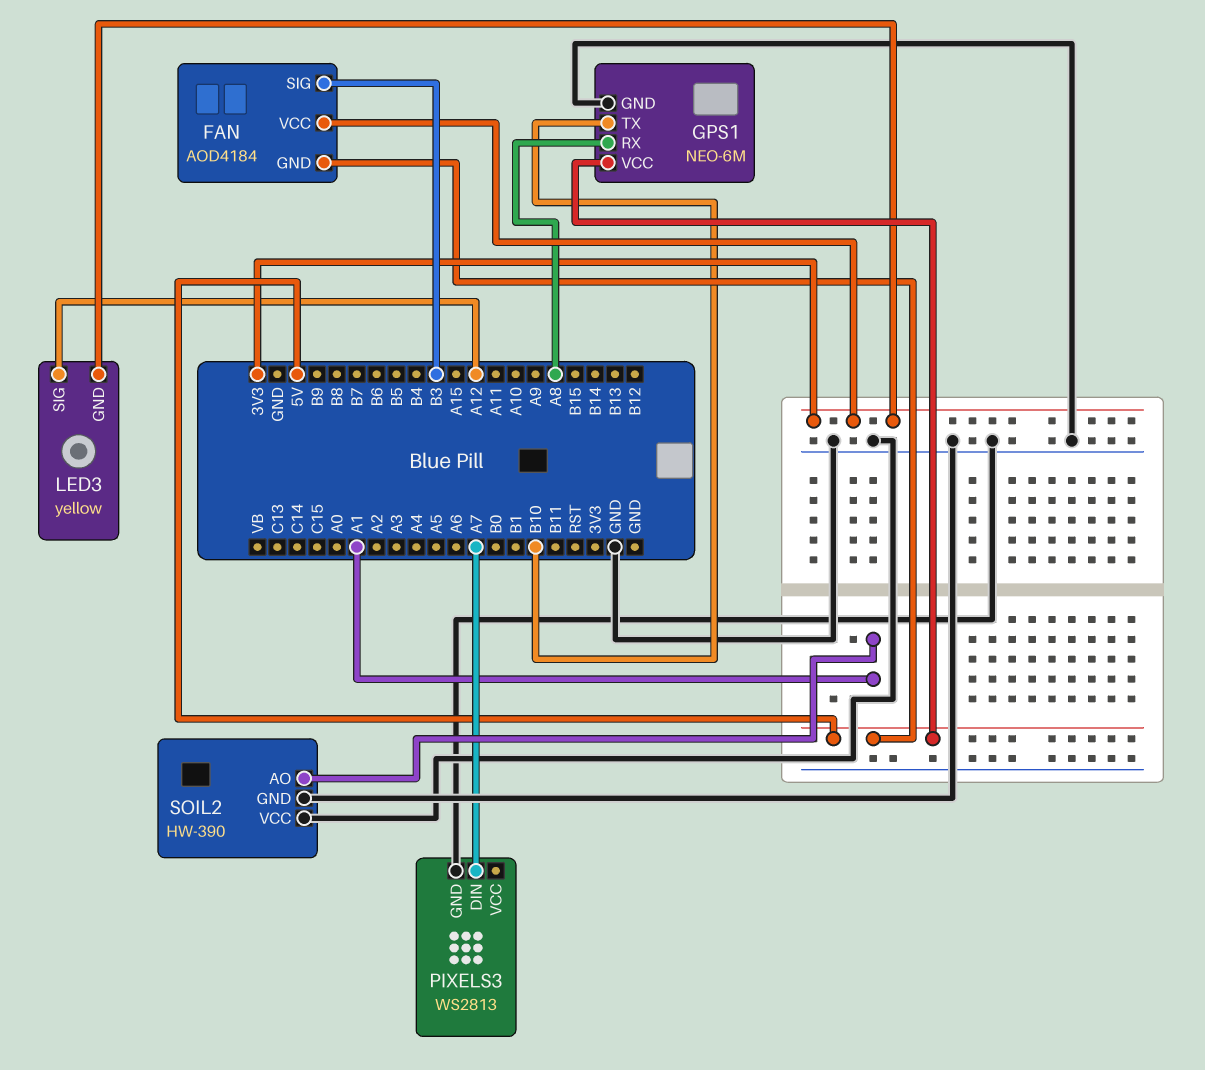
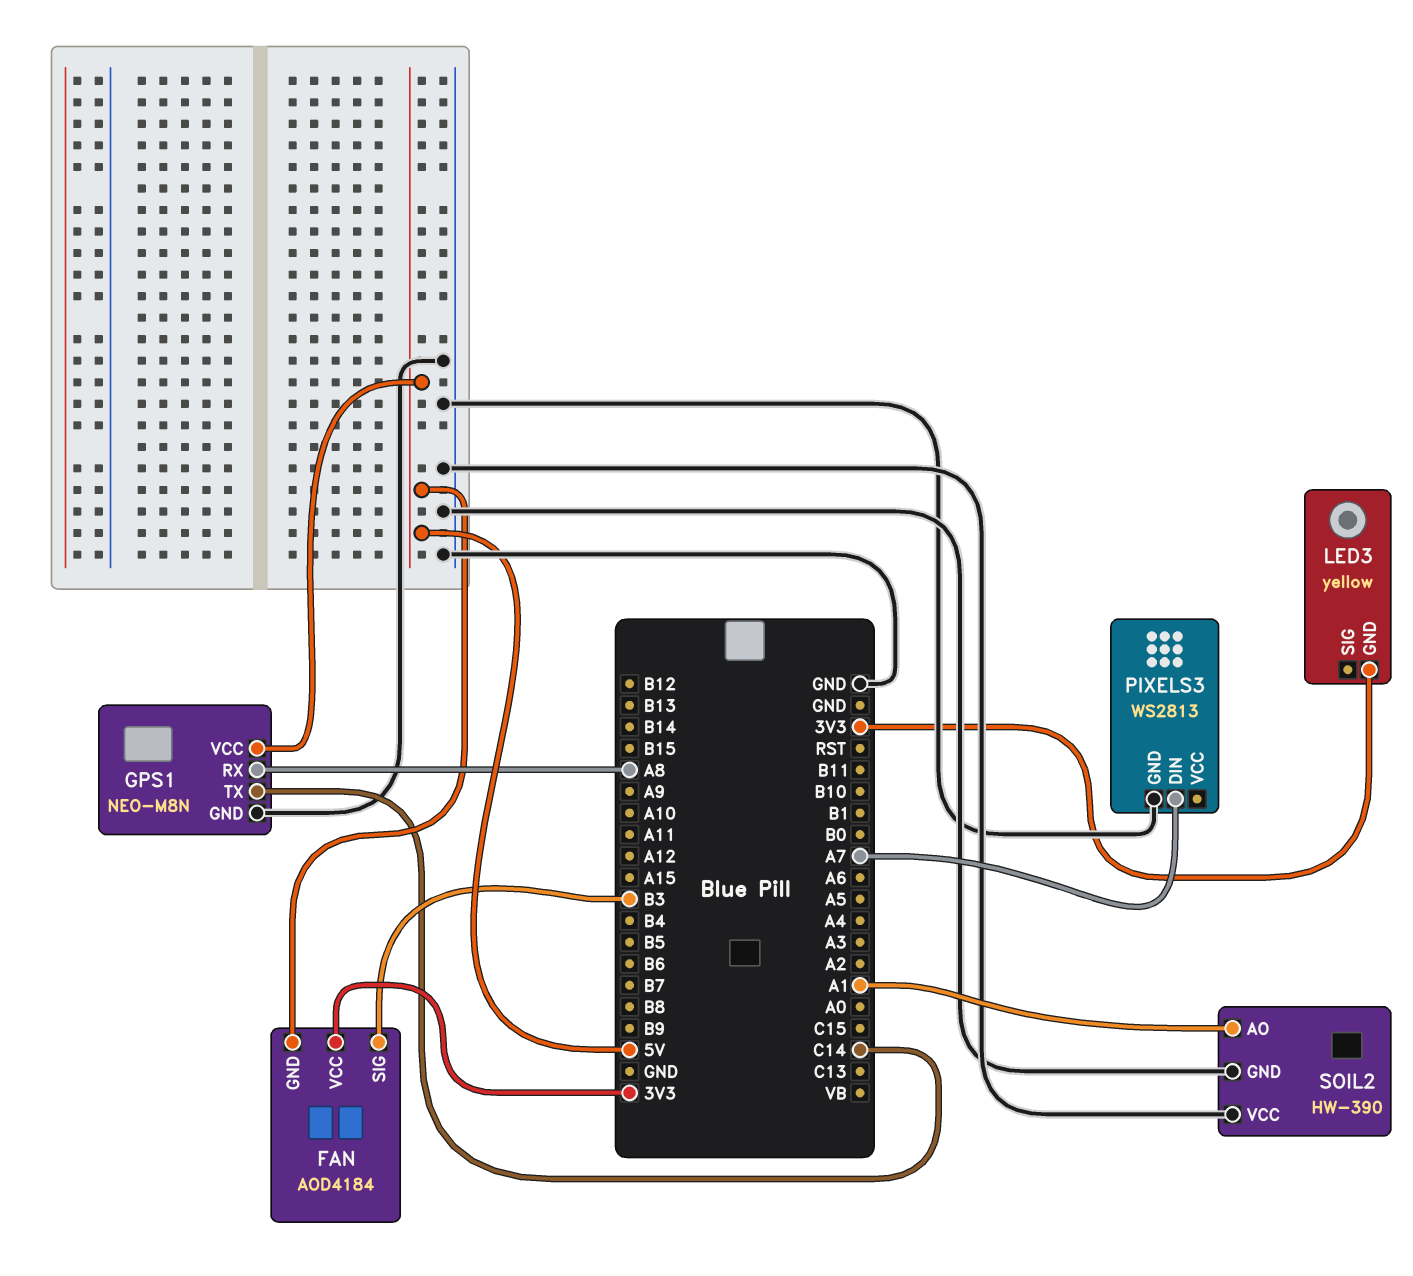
GPS1: NEO-6M -> NEO-M8N
GPS1 pin TX: B10 -> C14
LED3 pin SIG: A12 -> none

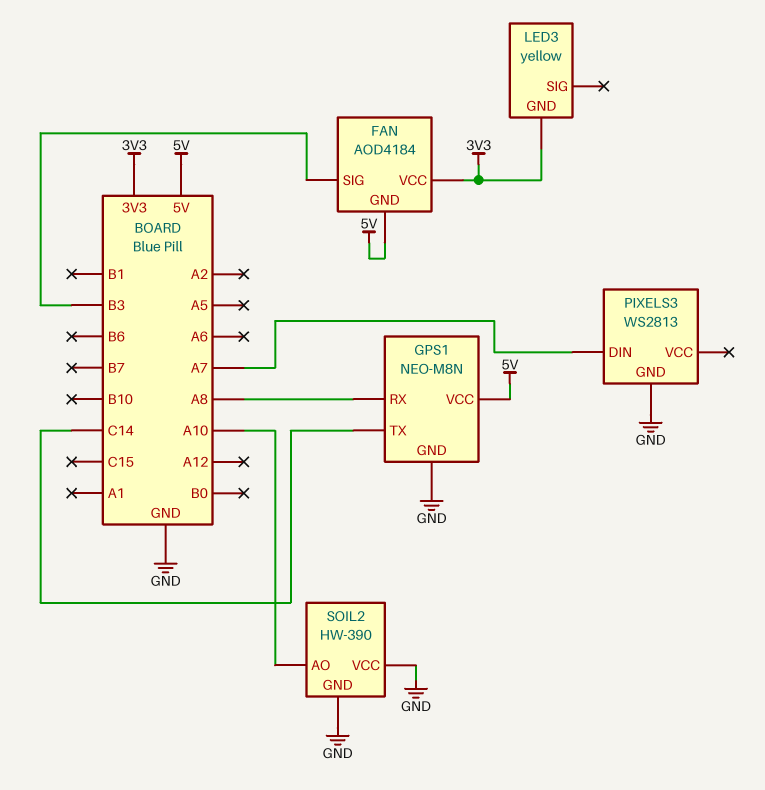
SOIL2 pin AO: A1 -> A10

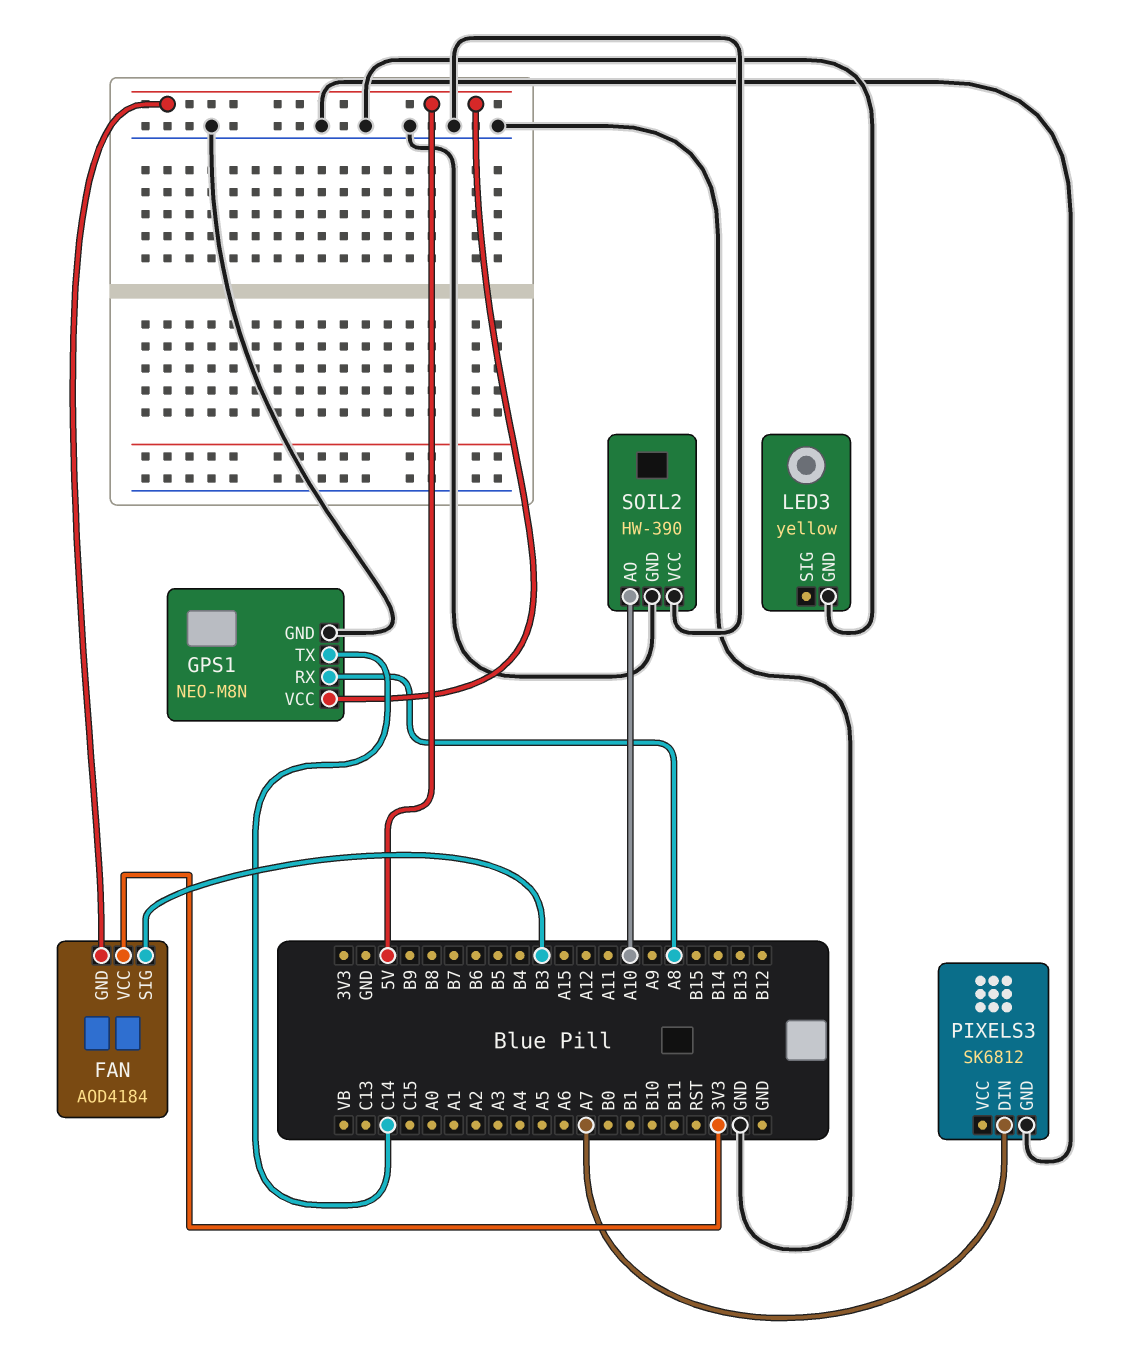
LED3 pin GND: 3V3 -> GND
PIXELS3: WS2813 -> SK6812

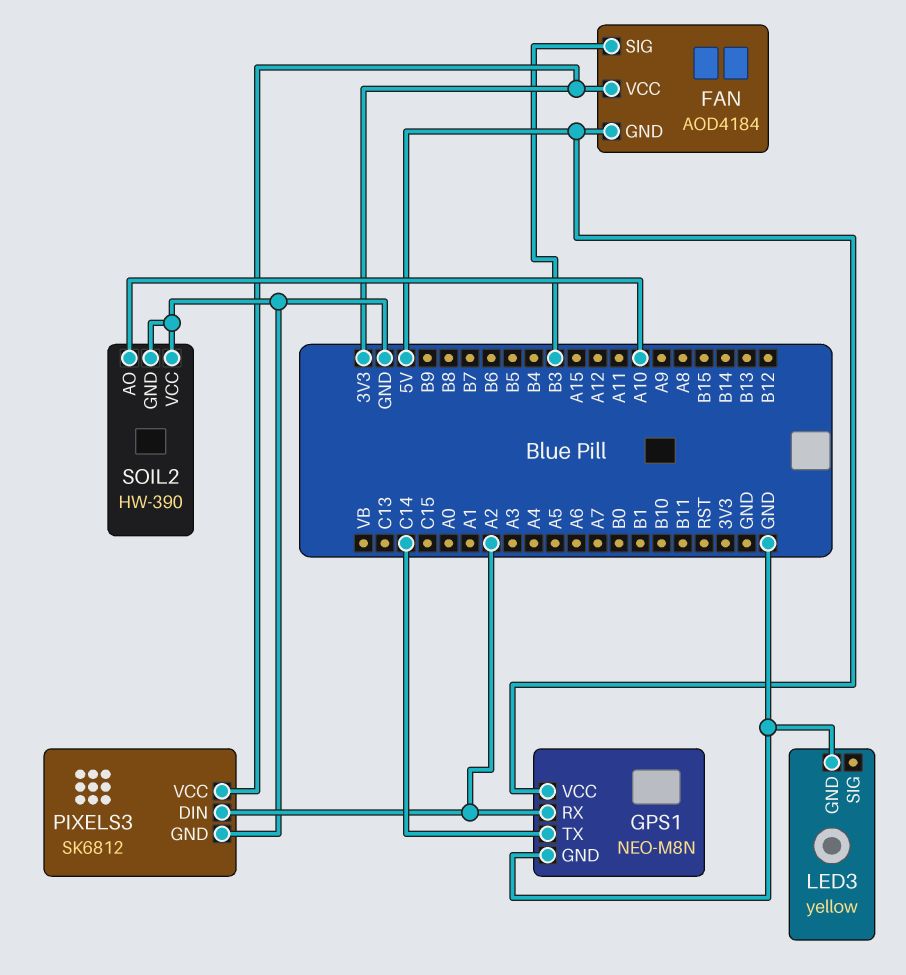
GPS1 pin RX: A8 -> A2
PIXELS3 pin DIN: A7 -> A2
PIXELS3 pin VCC: none -> 3V3

